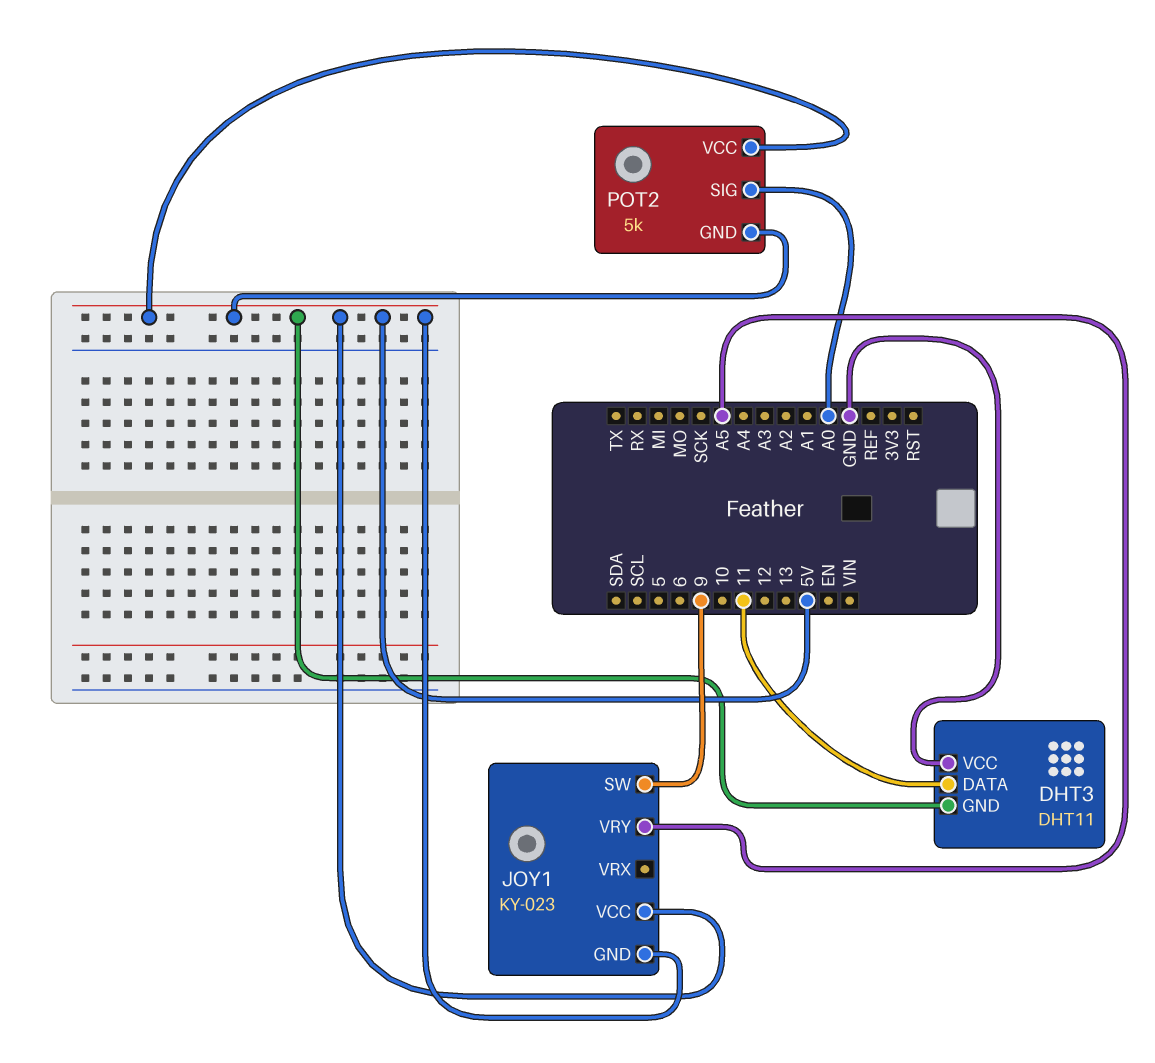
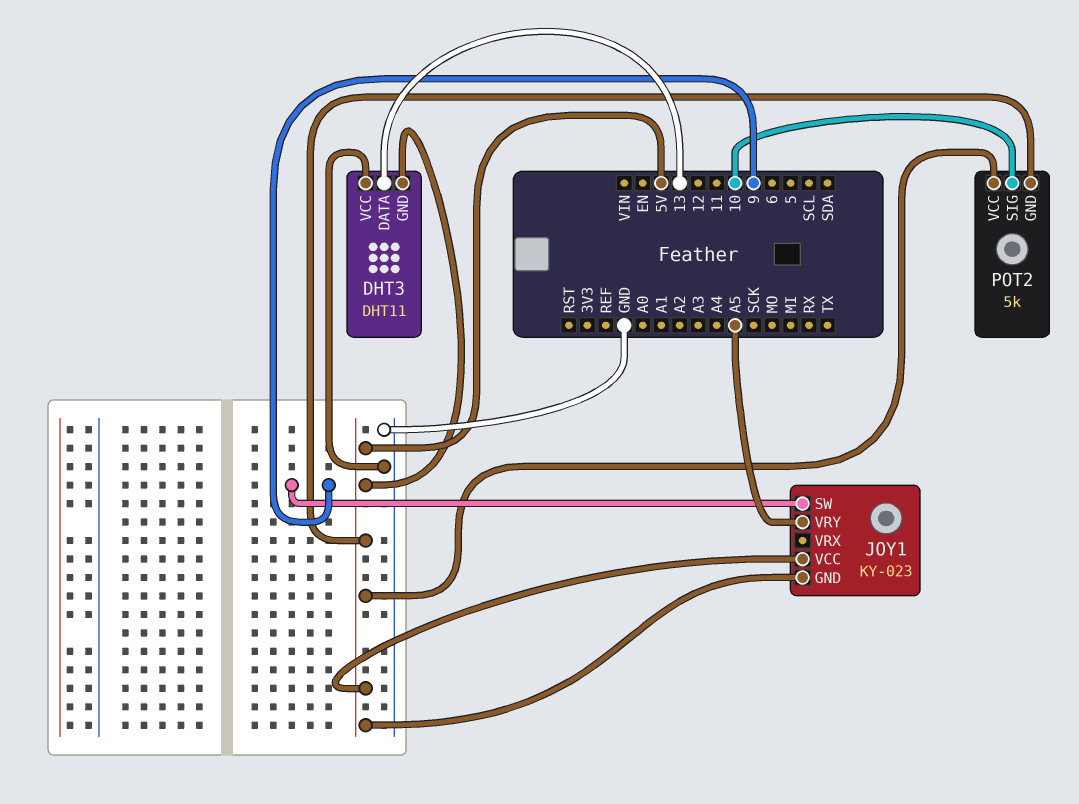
DHT3 pin DATA: 11 -> 13
POT2 pin SIG: A0 -> 10

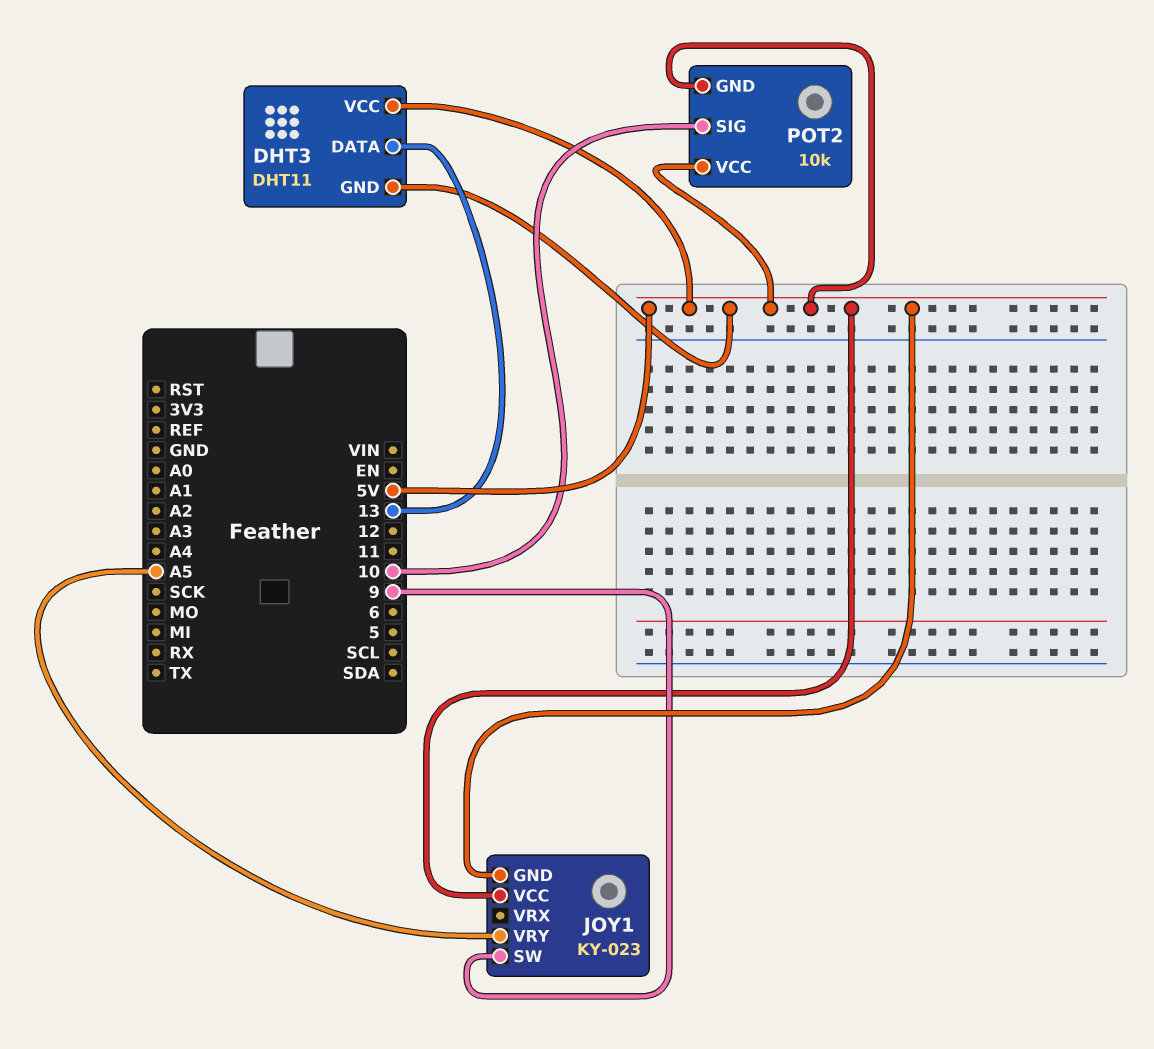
DHT3 pin VCC: GND -> 5V
POT2: 5k -> 10k

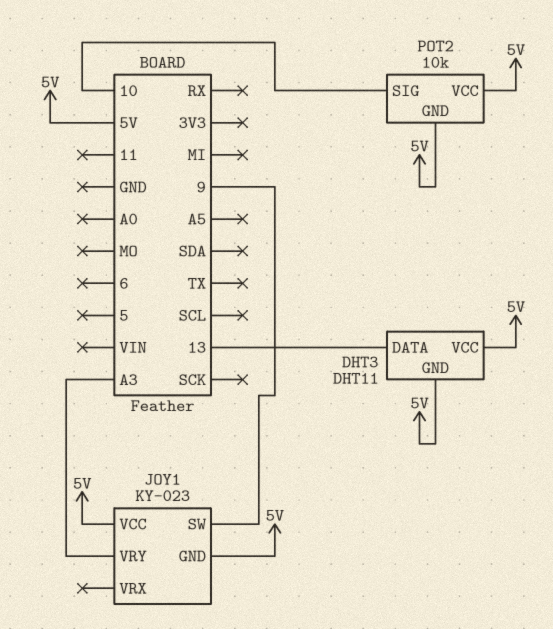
JOY1 pin VRY: A5 -> A3

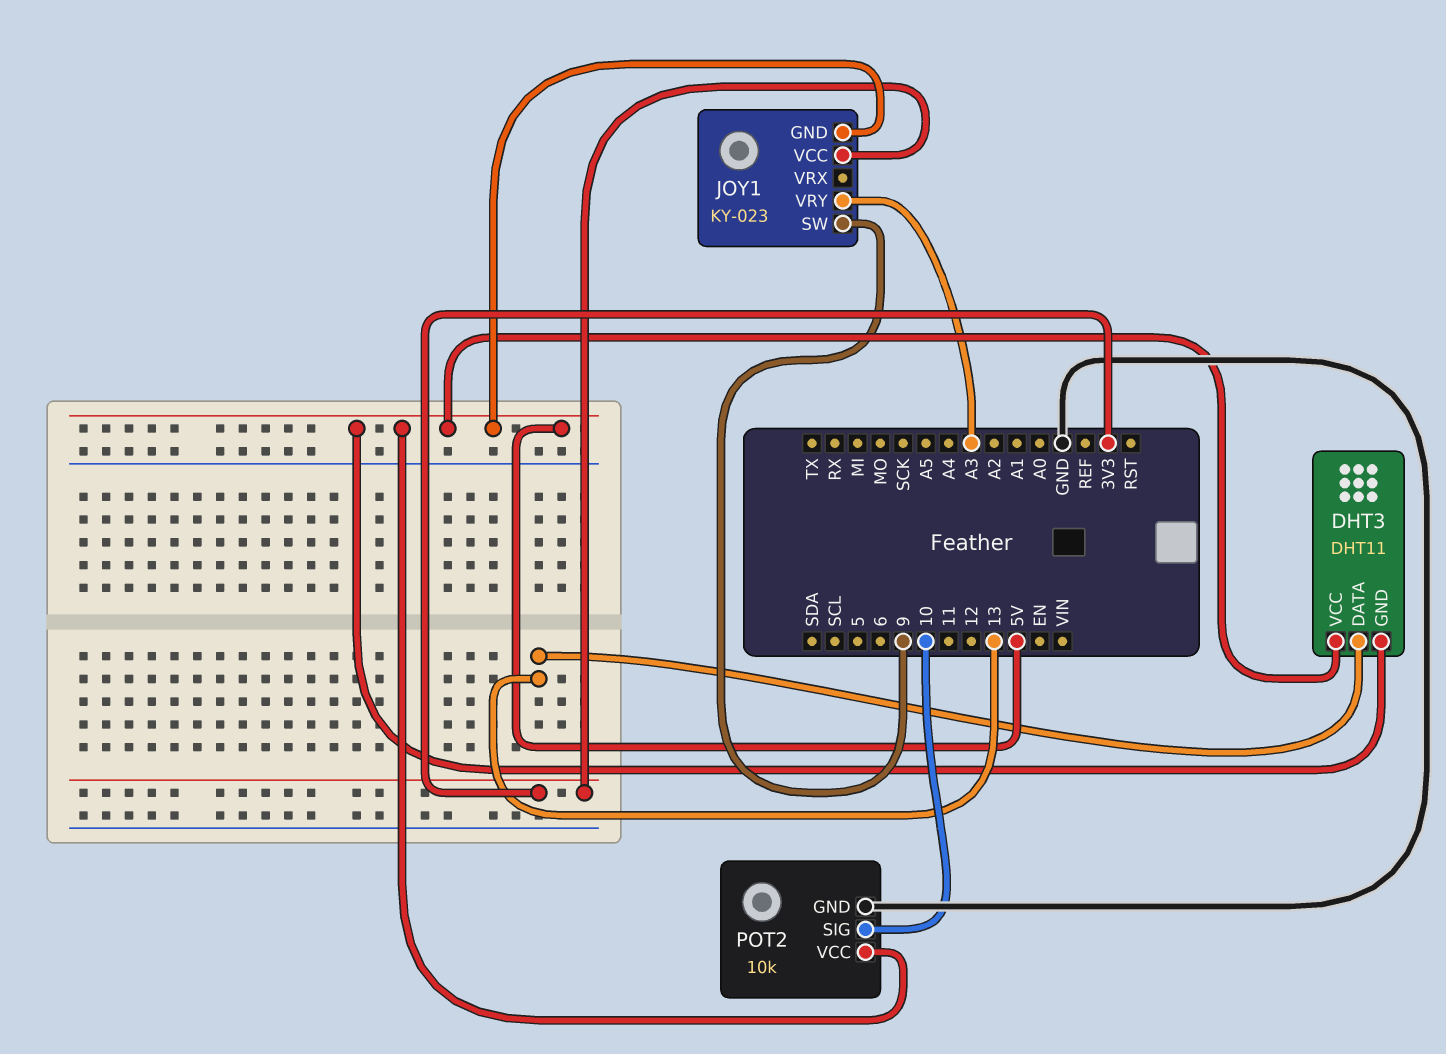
JOY1 pin VCC: 5V -> 3V3
POT2 pin GND: 5V -> GND

